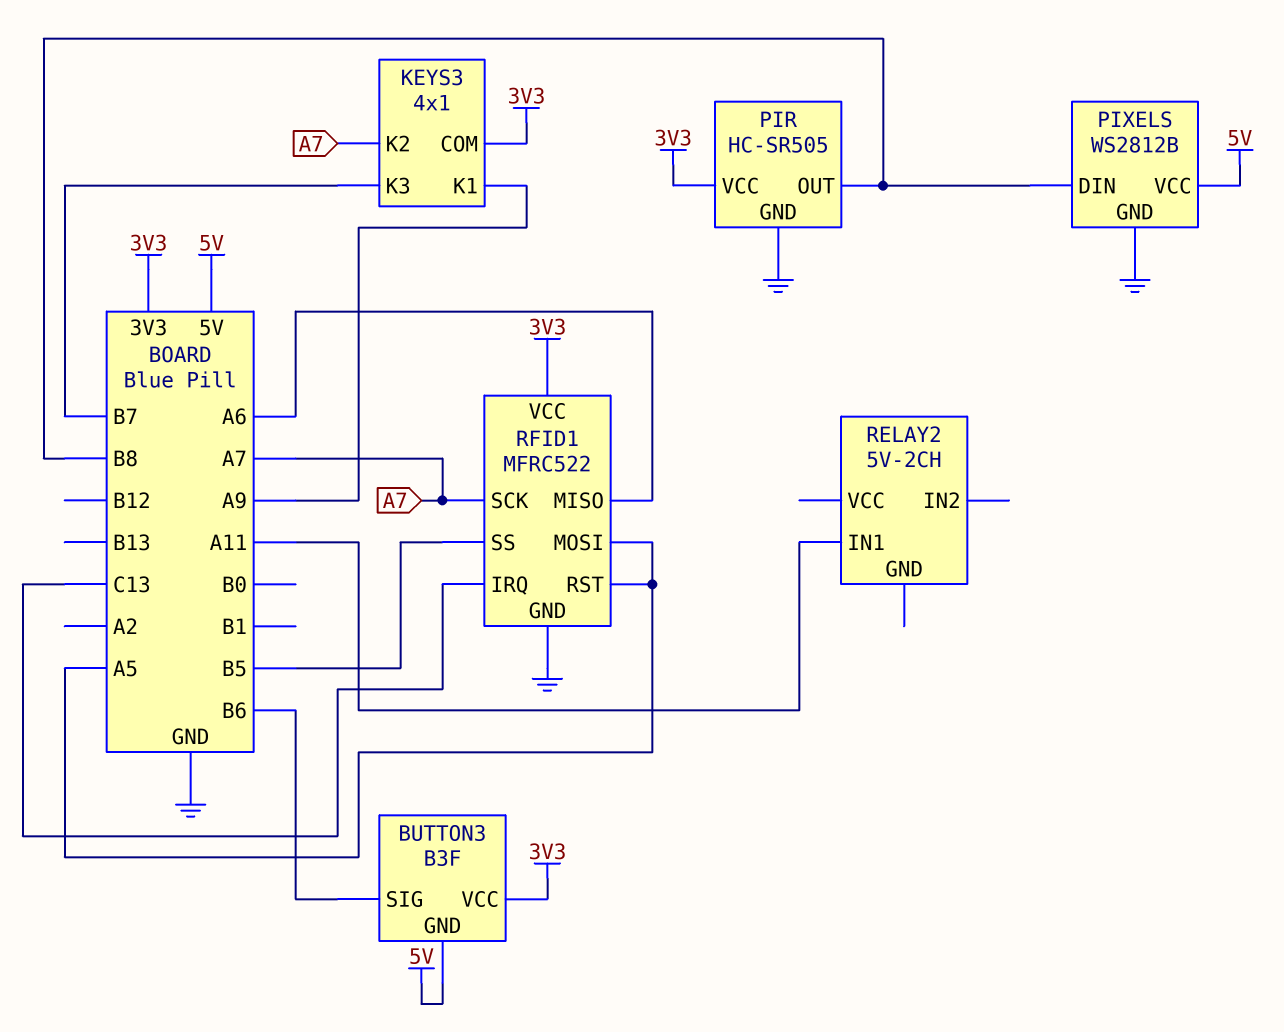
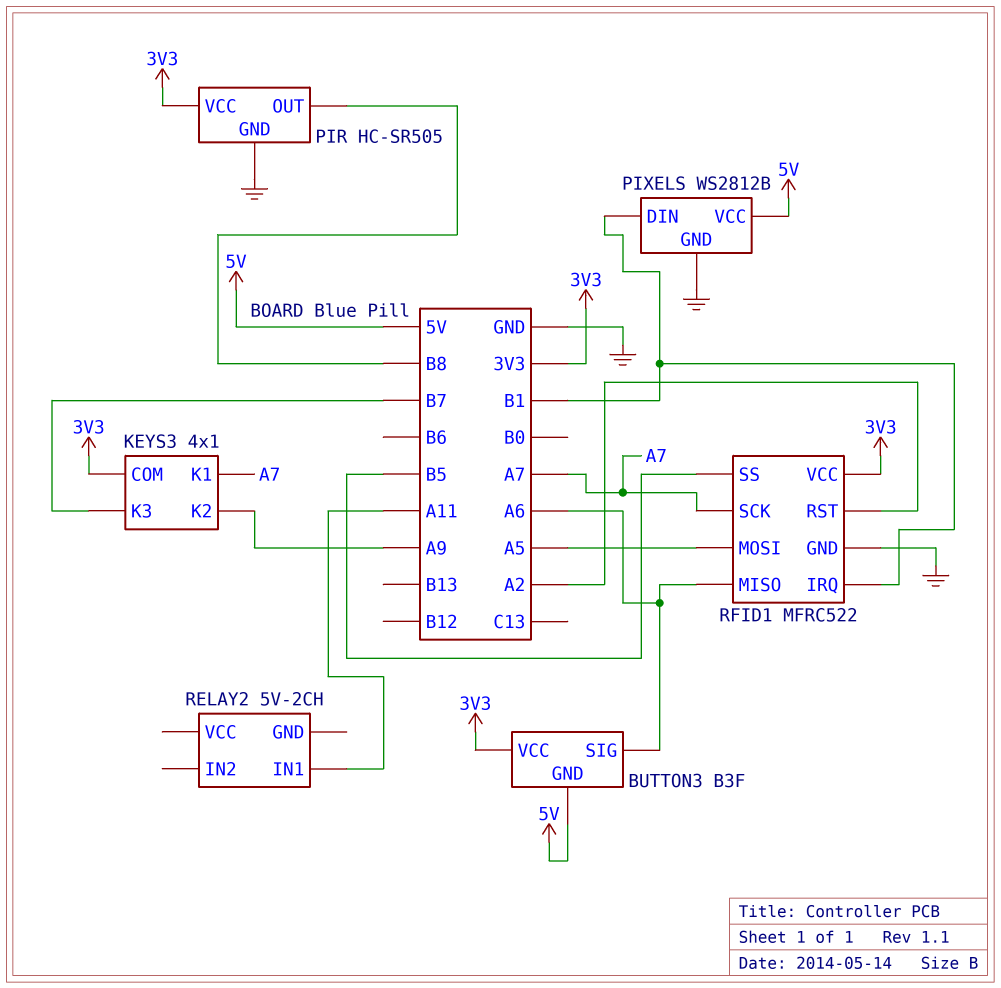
BUTTON3 pin SIG: B6 -> A6
KEYS3 pin K1: A9 -> A7
KEYS3 pin K2: A7 -> A9
PIXELS pin DIN: B8 -> B1
RFID1 pin IRQ: C13 -> B1
RFID1 pin RST: A5 -> A2

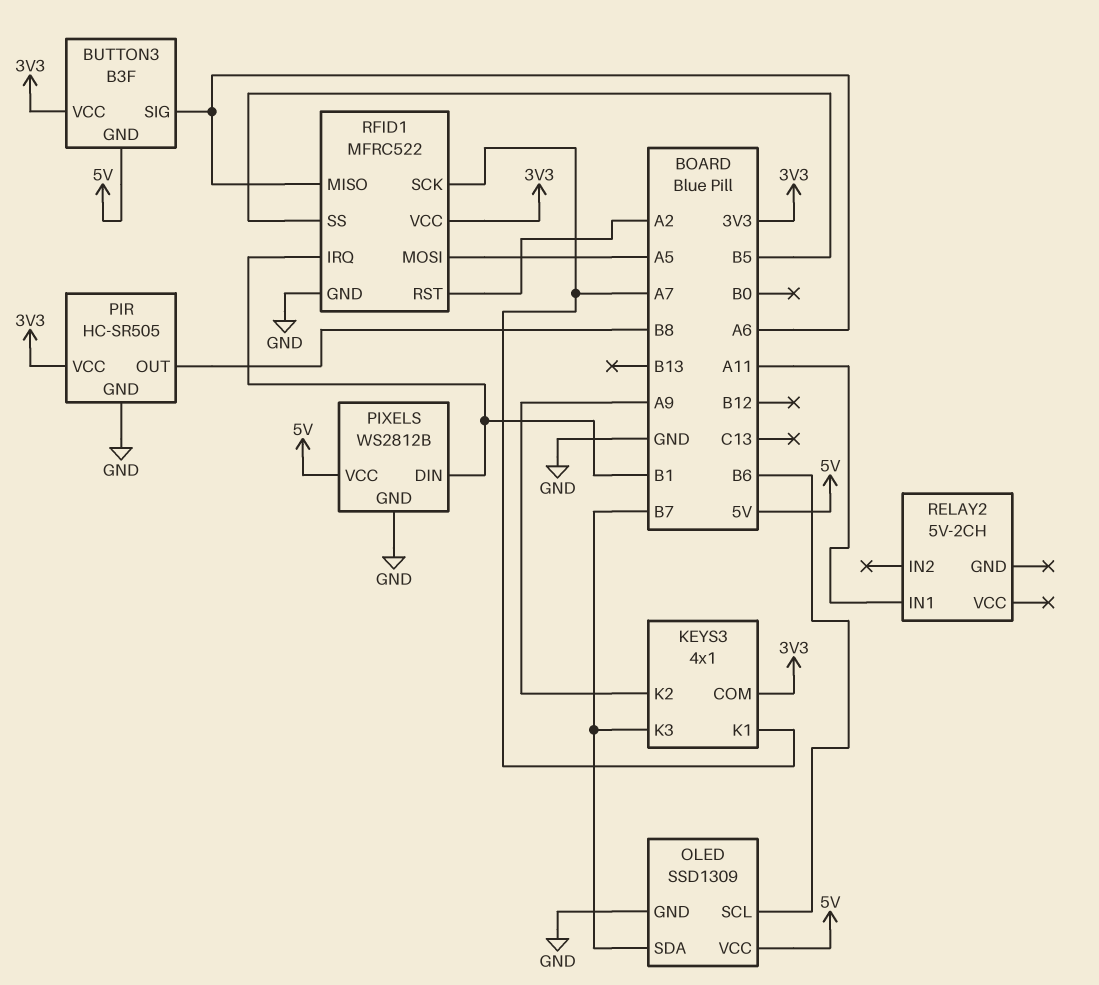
OLED: none -> SSD1309
OLED pin GND: none -> GND
OLED pin SCL: none -> B6
OLED pin SDA: none -> B7
OLED pin VCC: none -> 5V

